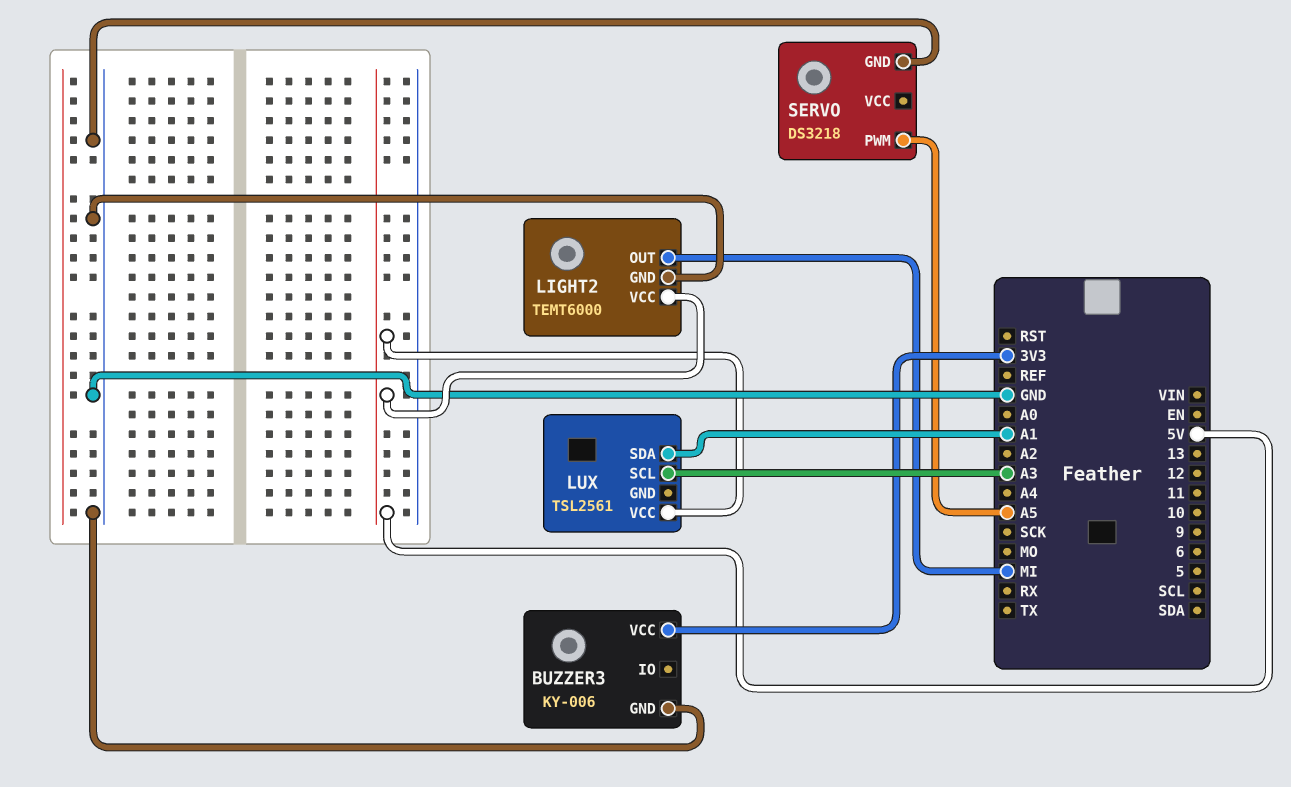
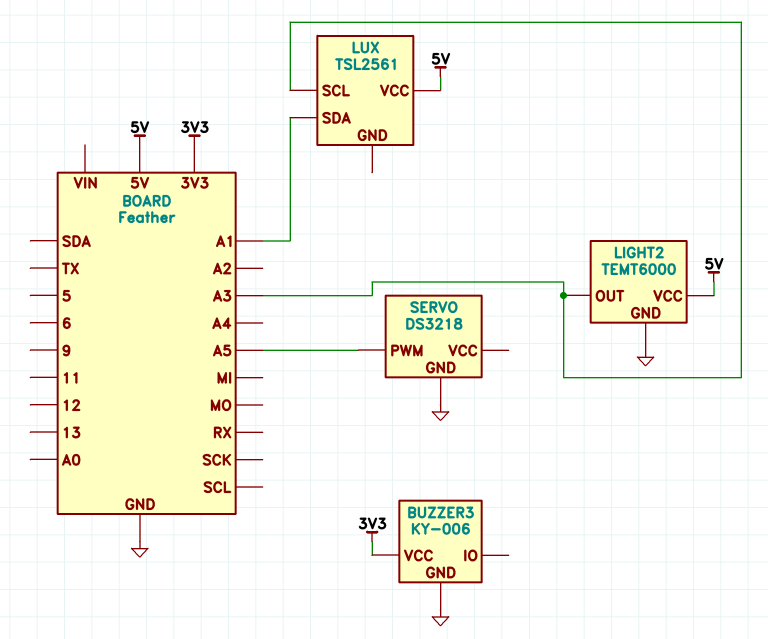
LIGHT2 pin OUT: MI -> A3

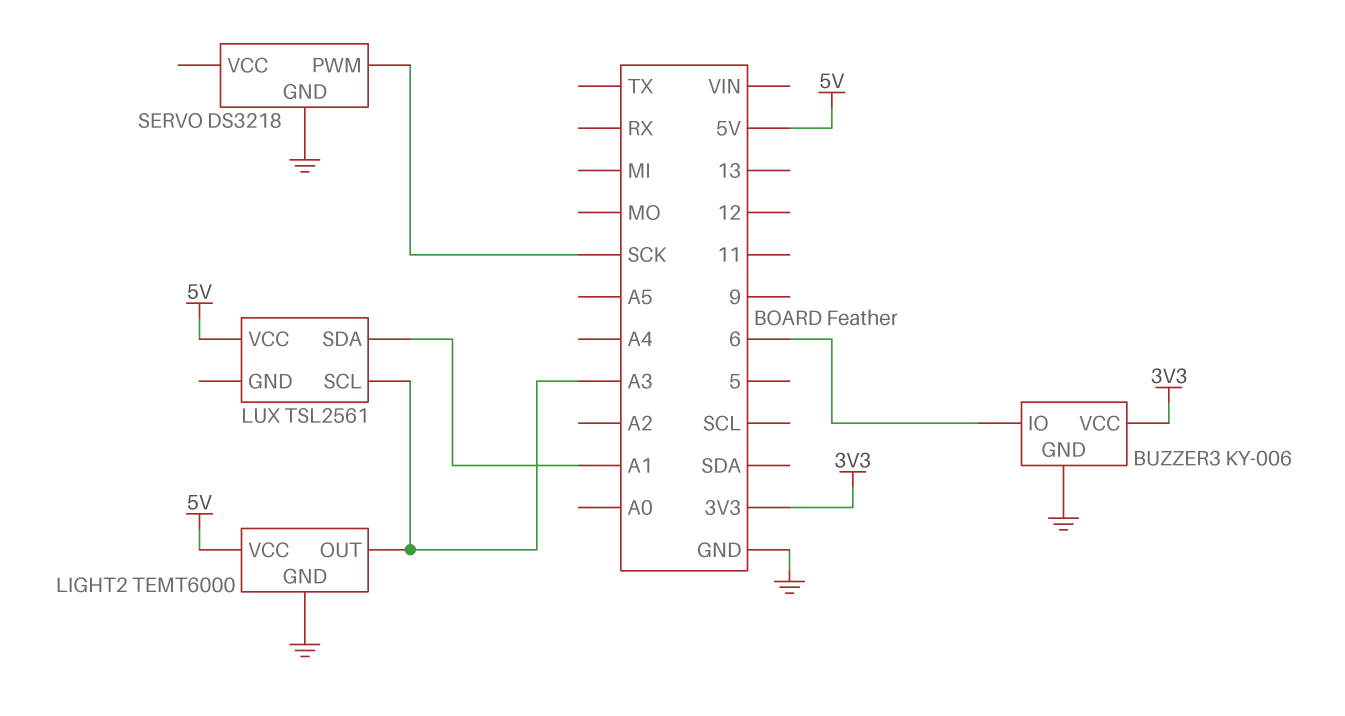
BUZZER3 pin IO: none -> 6
SERVO pin PWM: A5 -> SCK

